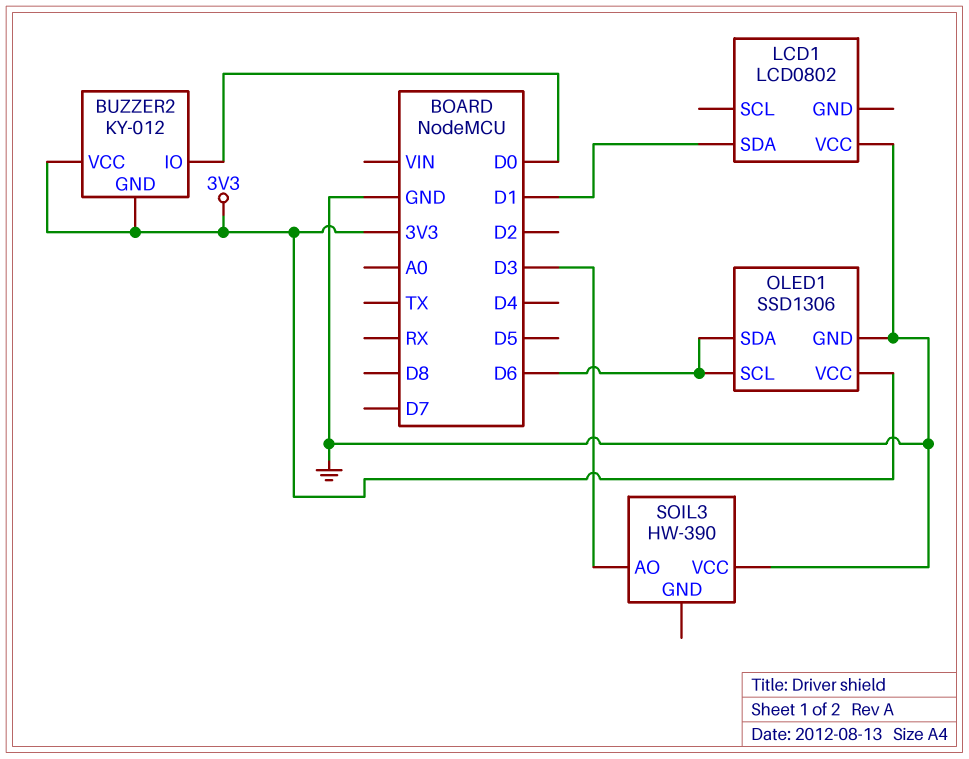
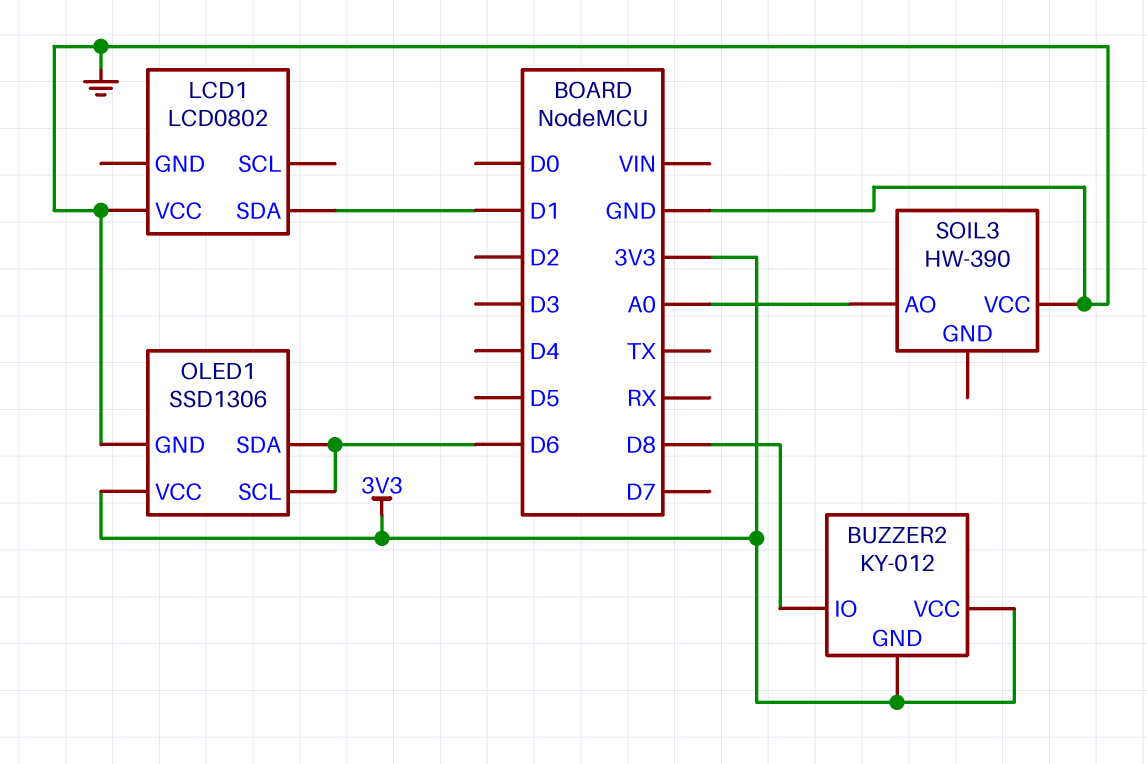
BUZZER2 pin IO: D0 -> D8
SOIL3 pin AO: D3 -> A0

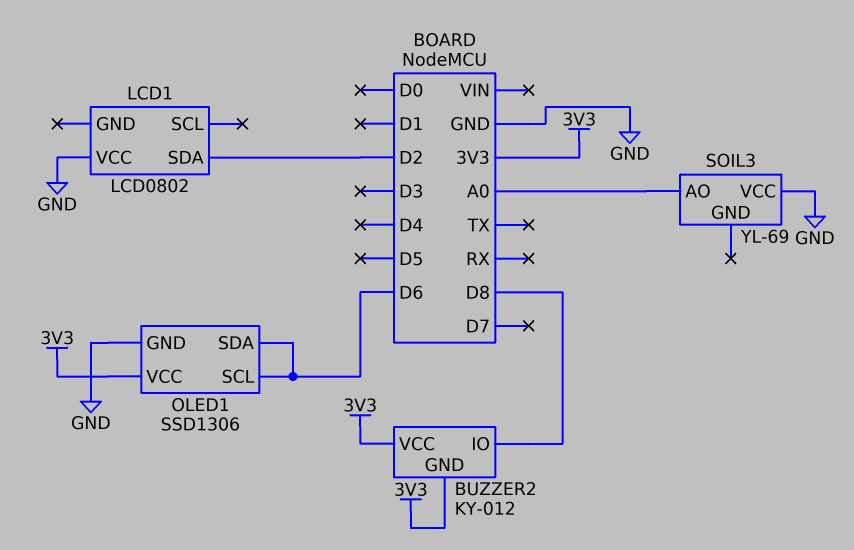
LCD1 pin SDA: D1 -> D2
SOIL3: HW-390 -> YL-69

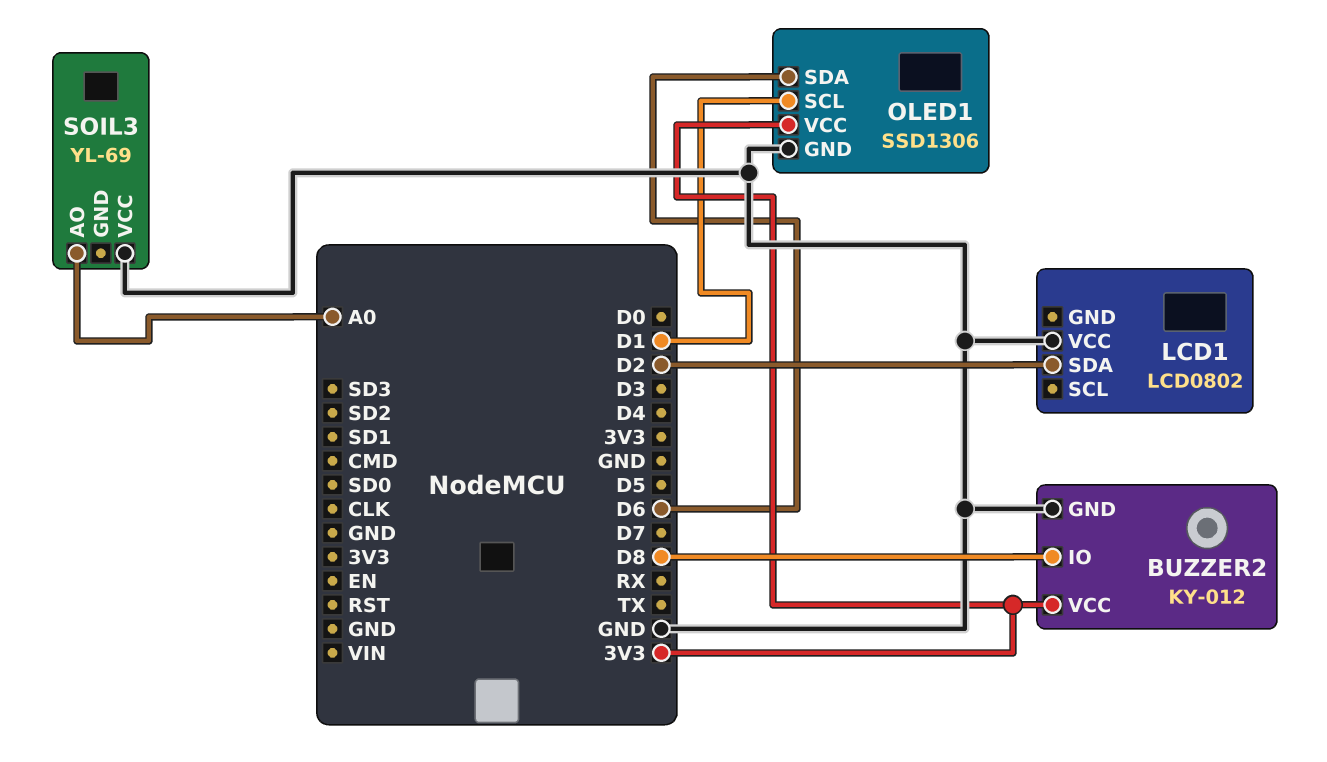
BUZZER2 pin GND: 3V3 -> GND
OLED1 pin SCL: D6 -> D1

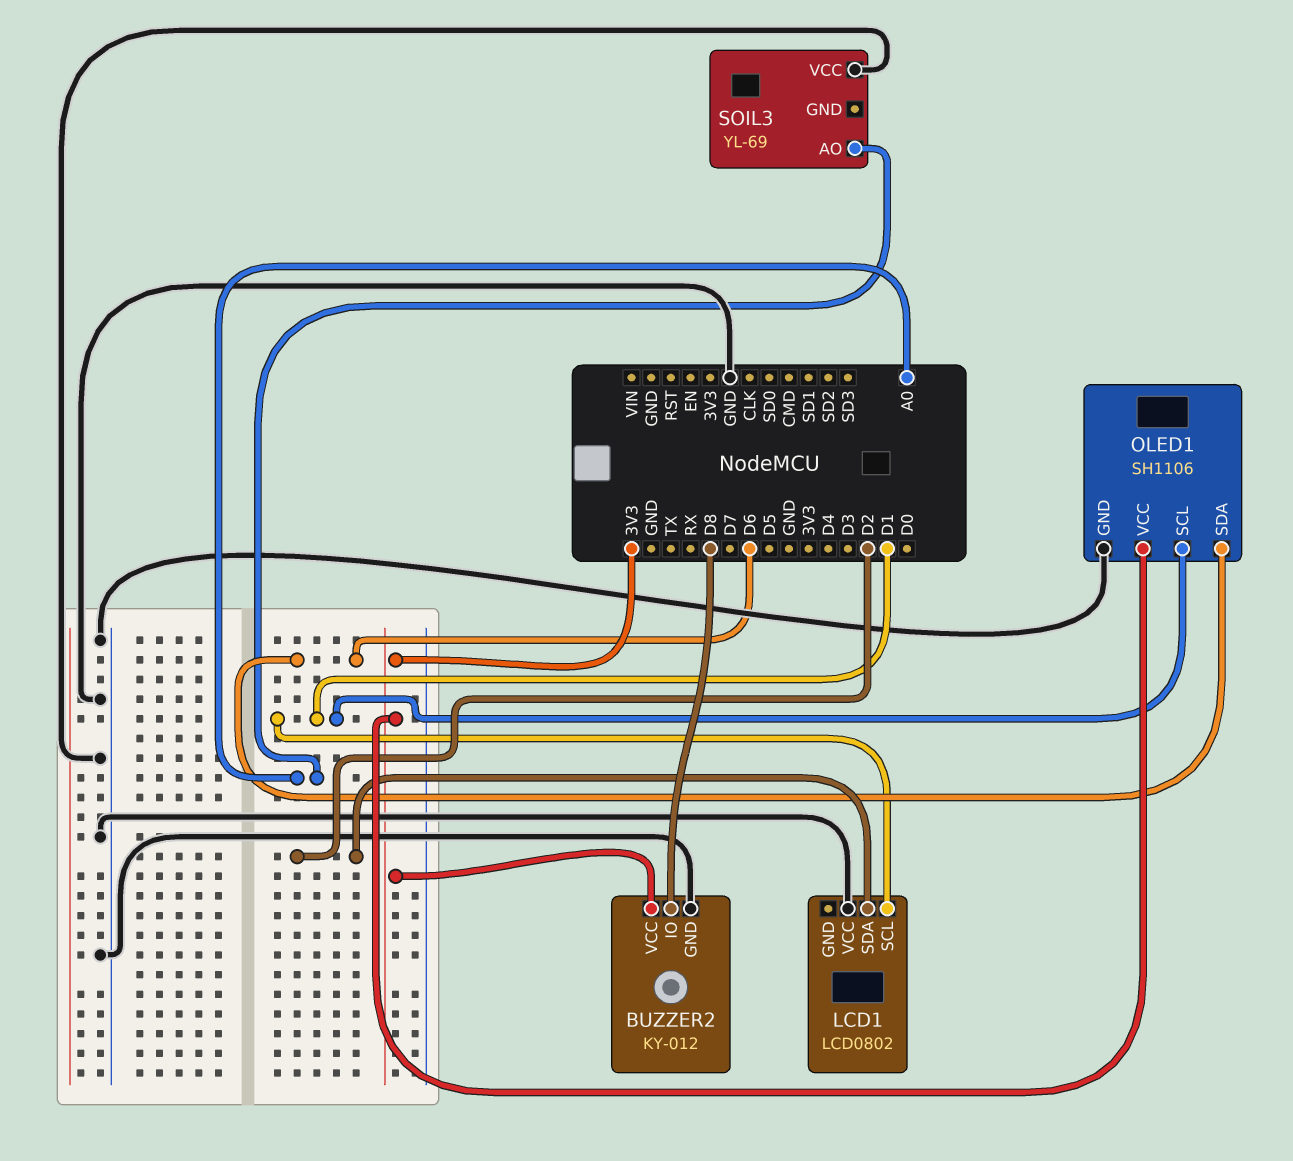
LCD1 pin SCL: none -> D1
OLED1: SSD1306 -> SH1106

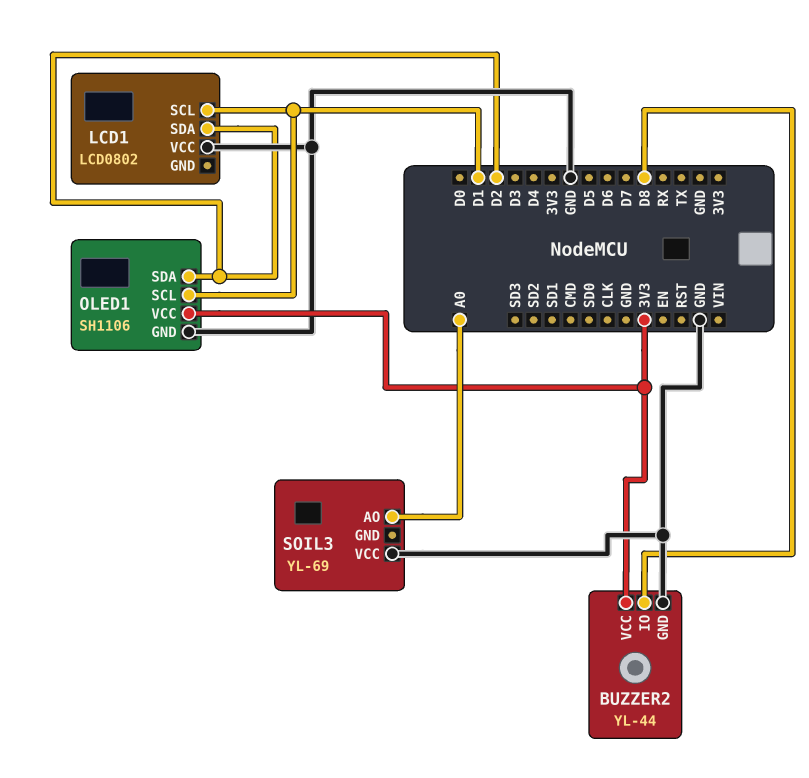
BUZZER2: KY-012 -> YL-44
OLED1 pin SDA: D6 -> D2

